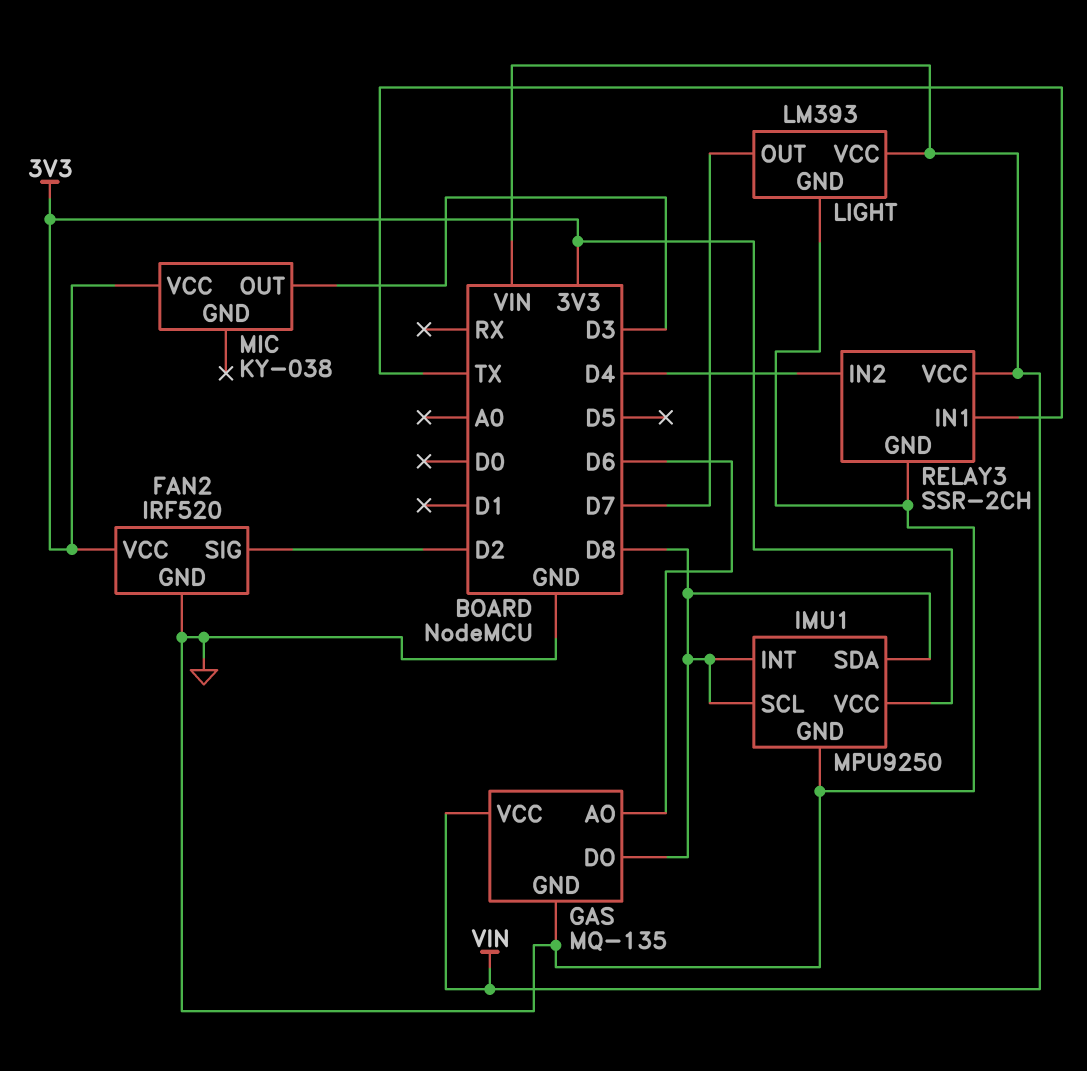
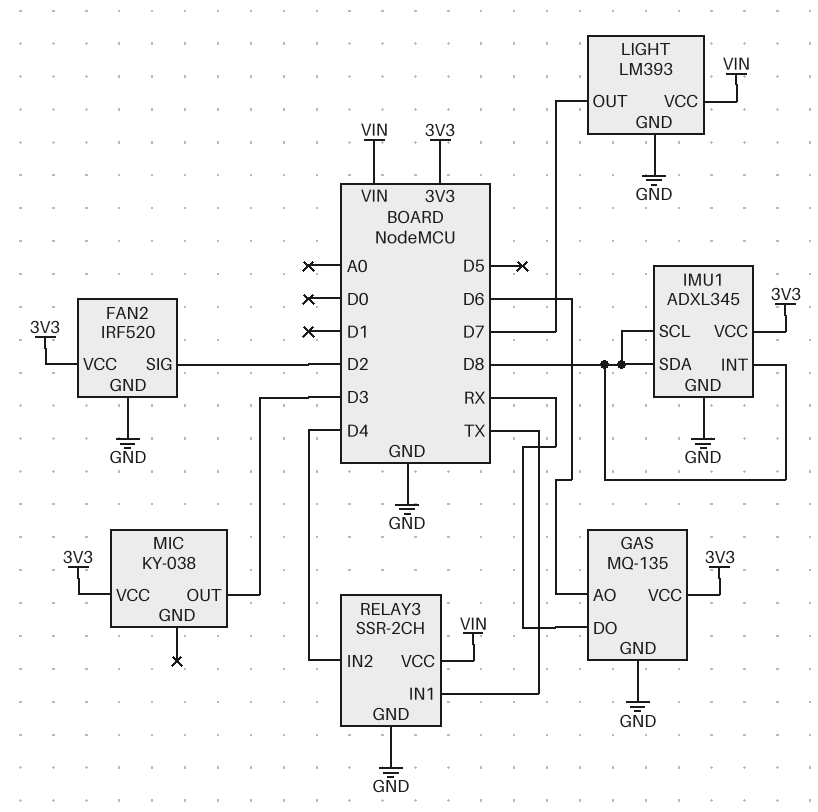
GAS pin DO: D8 -> RX
GAS pin VCC: VIN -> 3V3
IMU1: MPU9250 -> ADXL345

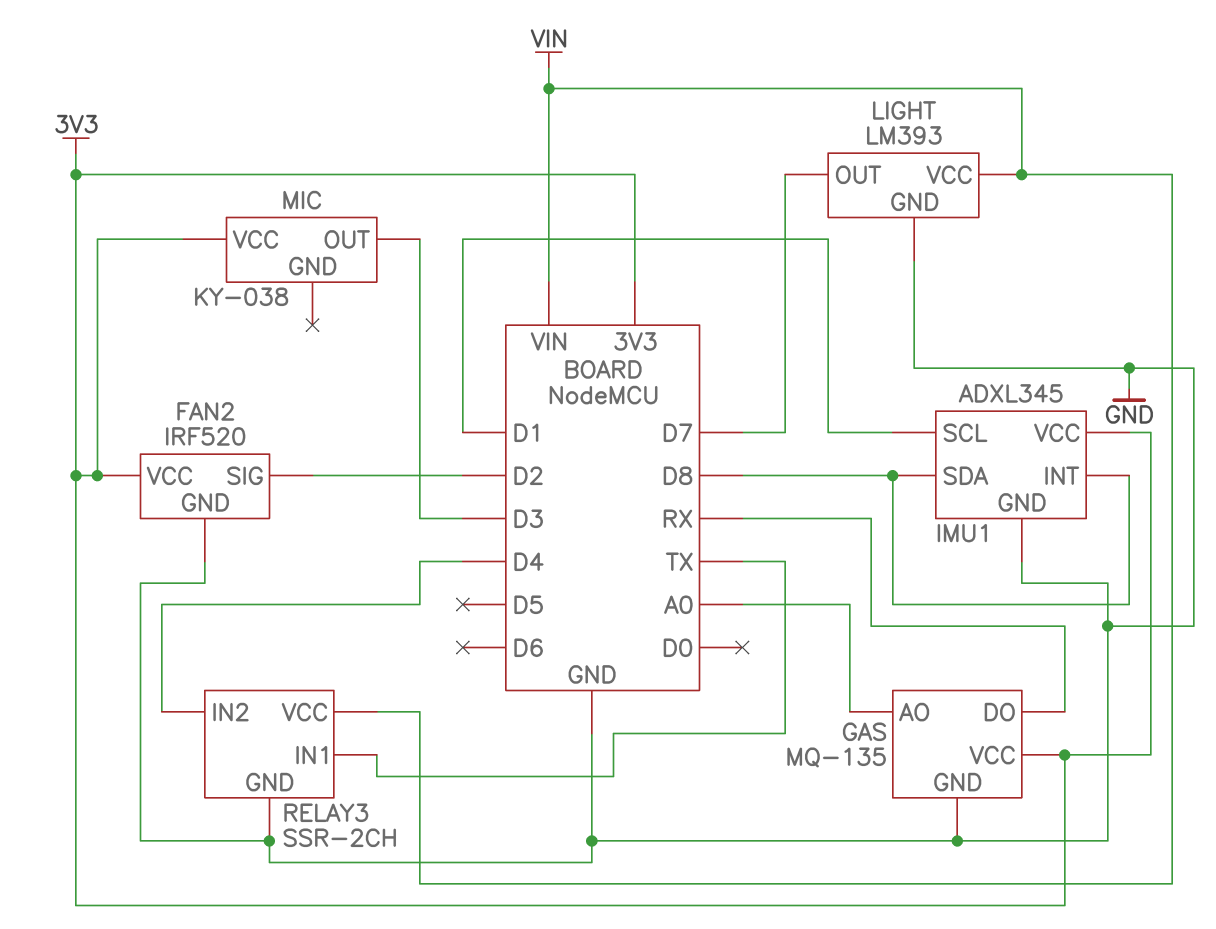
GAS pin AO: D6 -> A0
IMU1 pin SCL: D8 -> D1

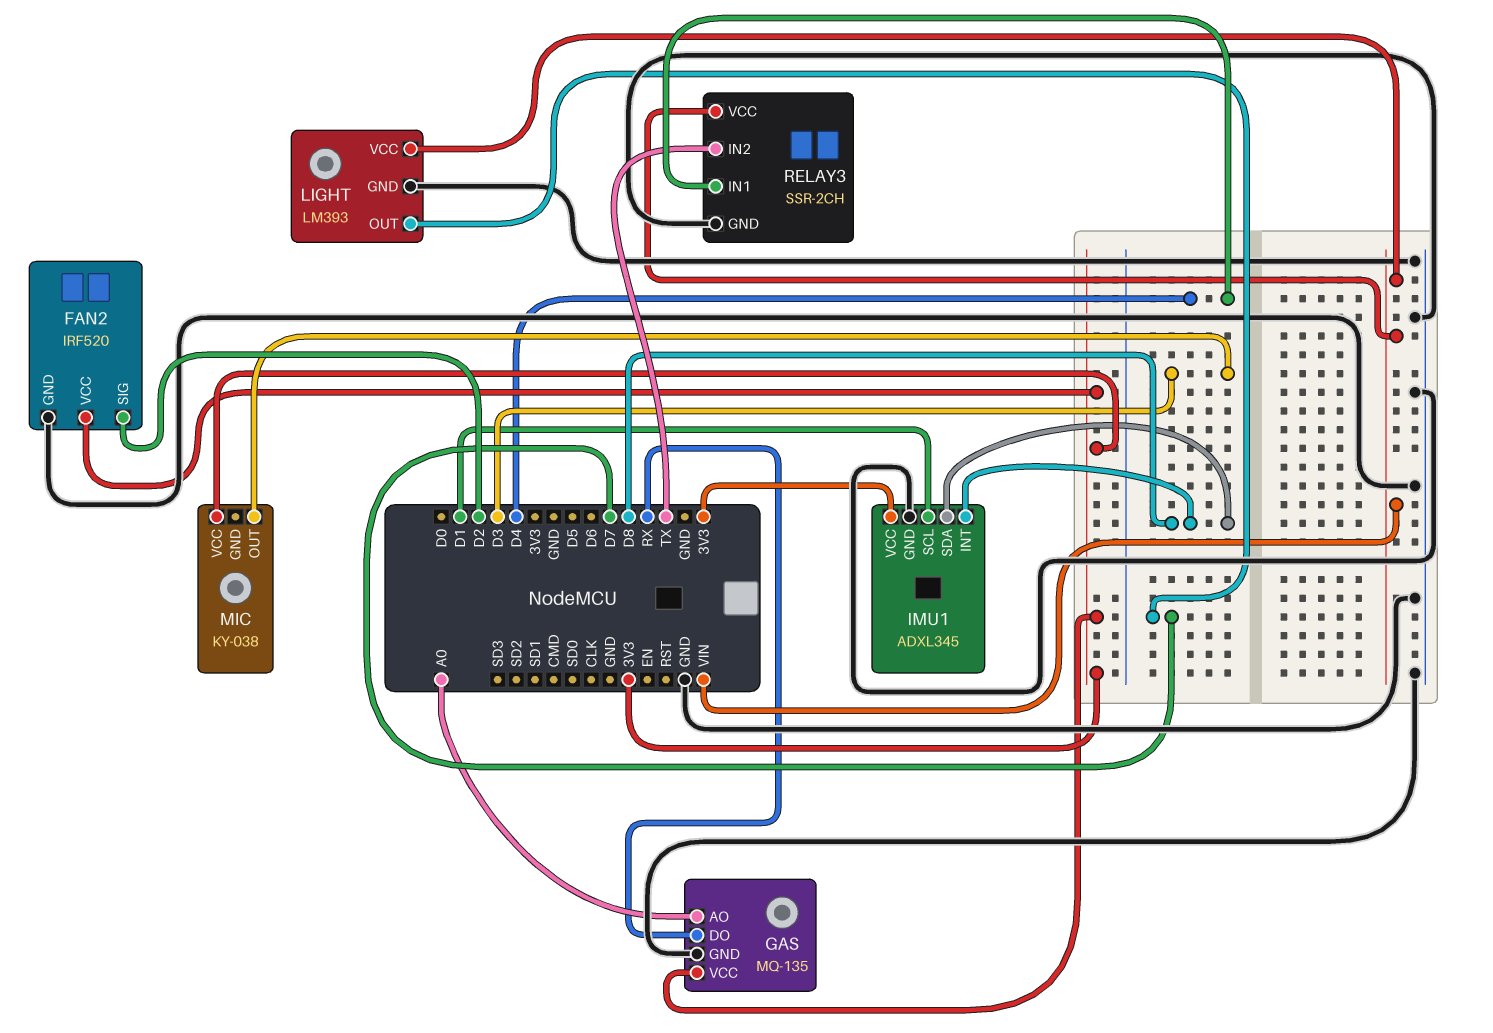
RELAY3 pin IN1: TX -> D4
RELAY3 pin IN2: D4 -> TX

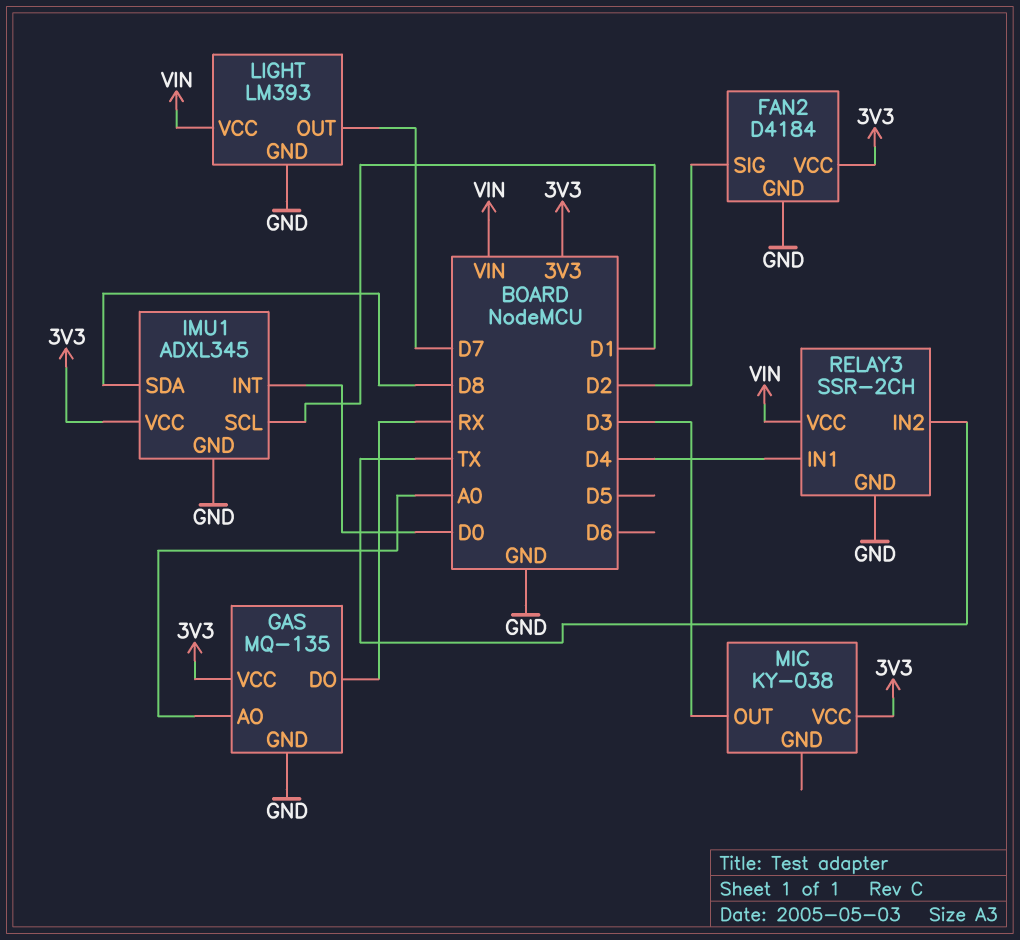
FAN2: IRF520 -> D4184
IMU1 pin INT: D8 -> D0

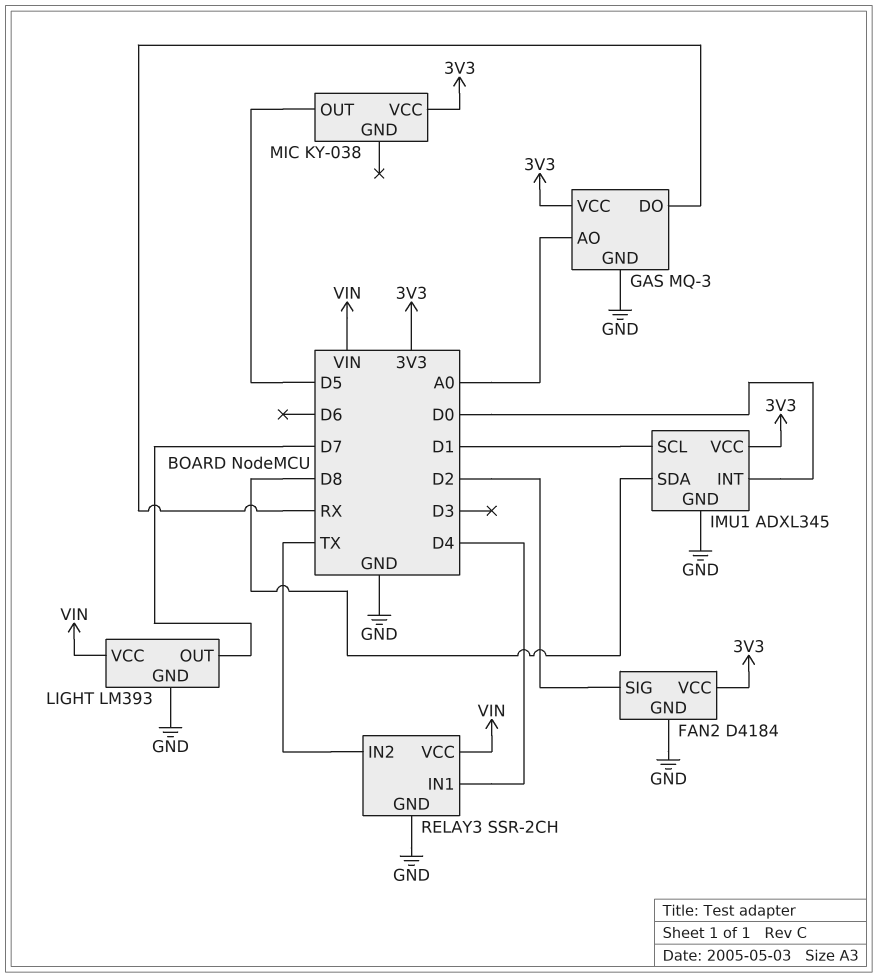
GAS: MQ-135 -> MQ-3
MIC pin OUT: D3 -> D5

